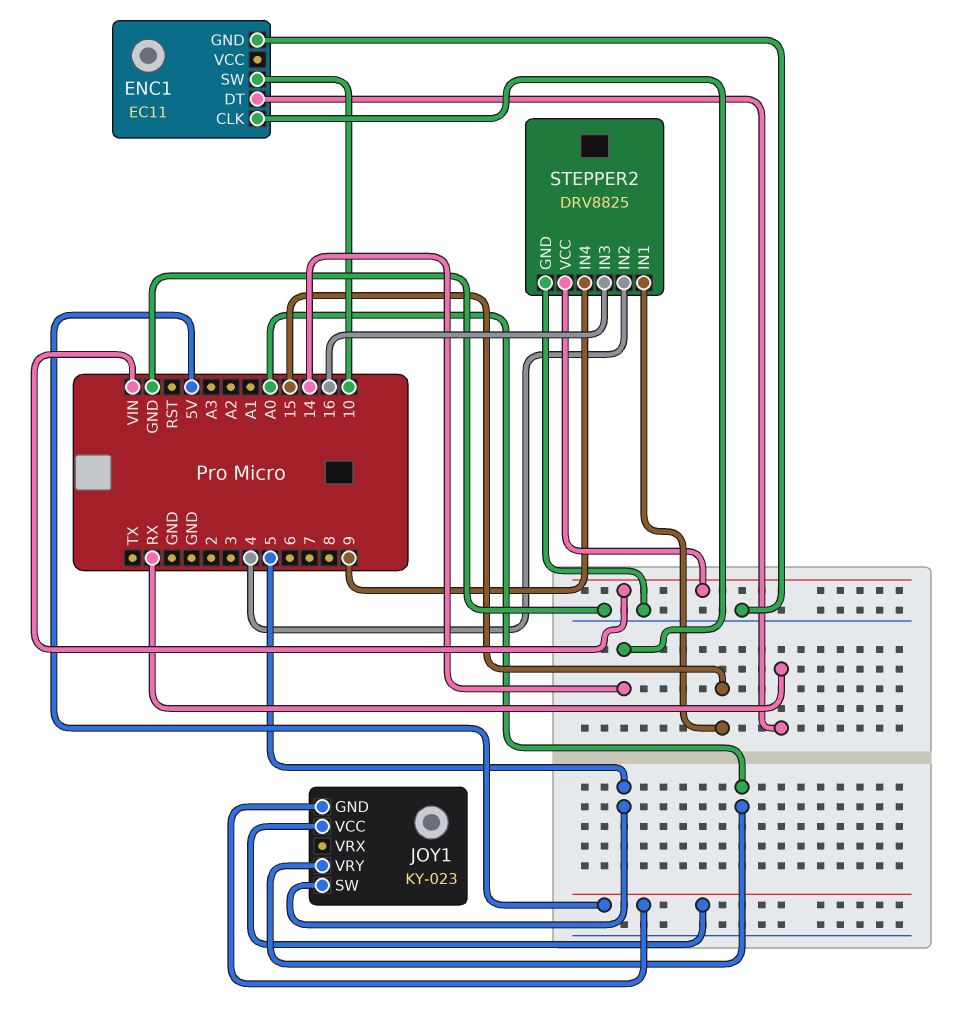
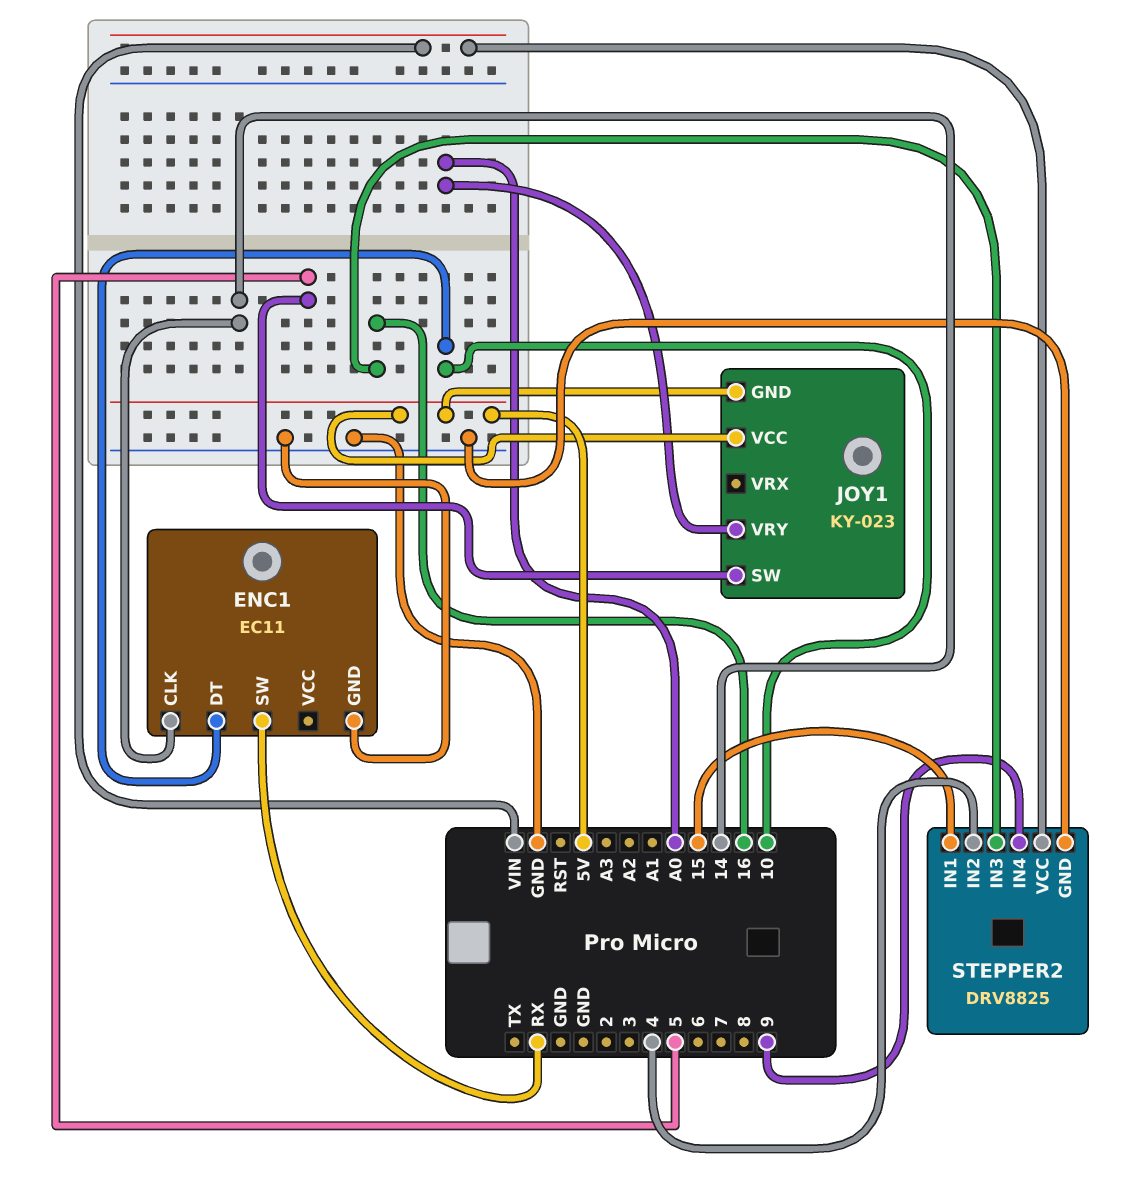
ENC1 pin DT: RX -> 10
ENC1 pin SW: 10 -> RX

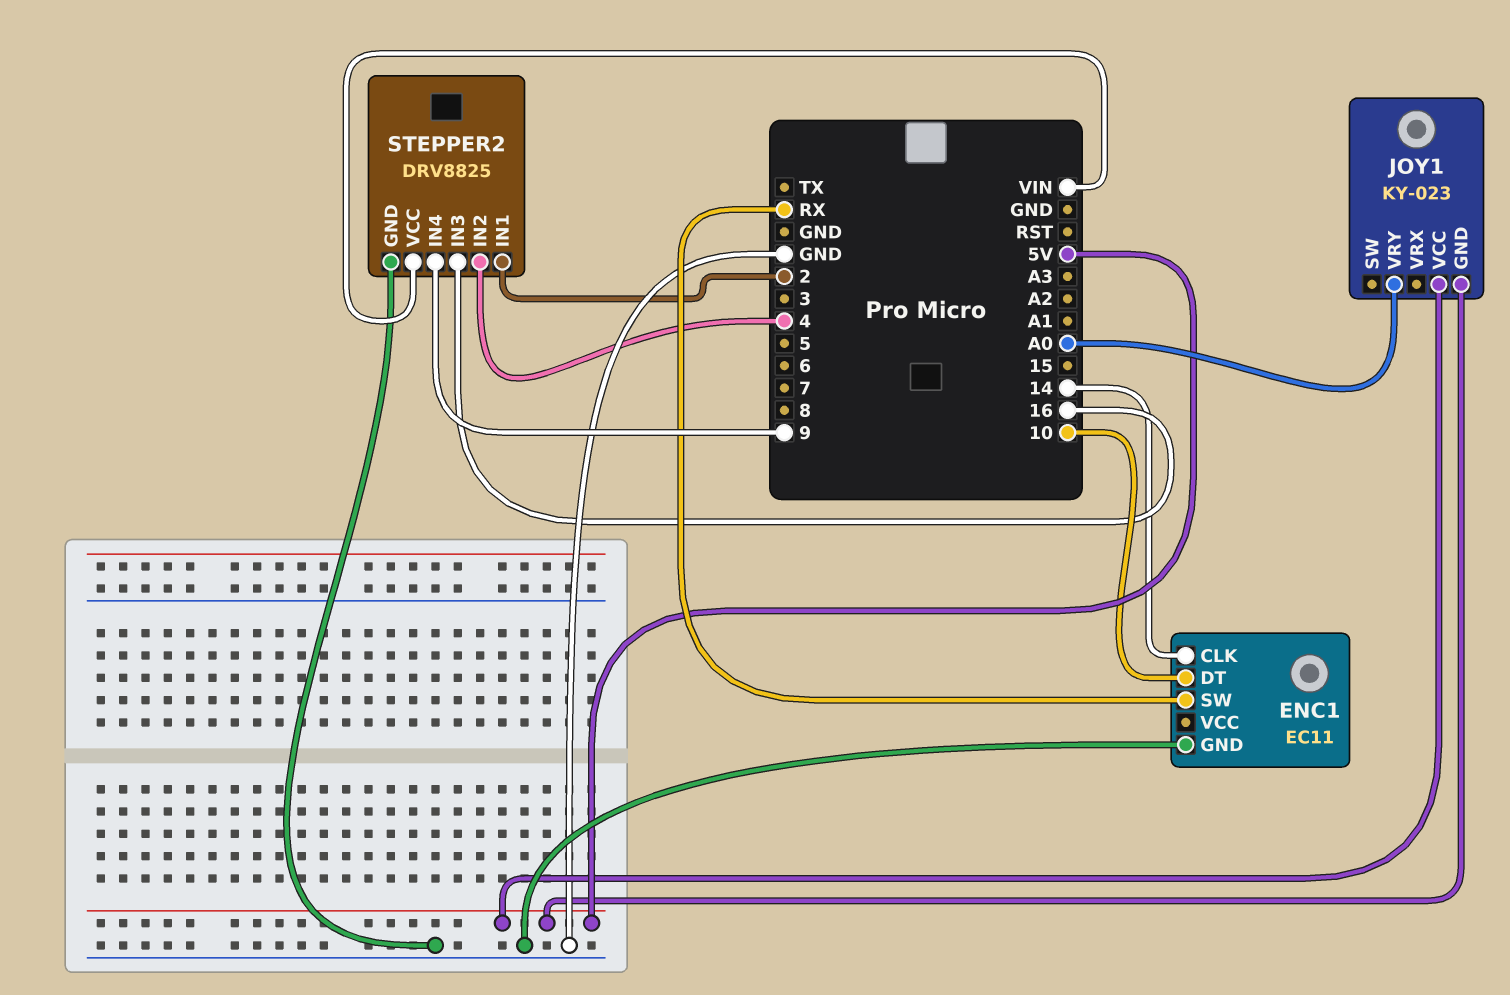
JOY1 pin SW: 5 -> none
STEPPER2 pin IN1: 15 -> 2

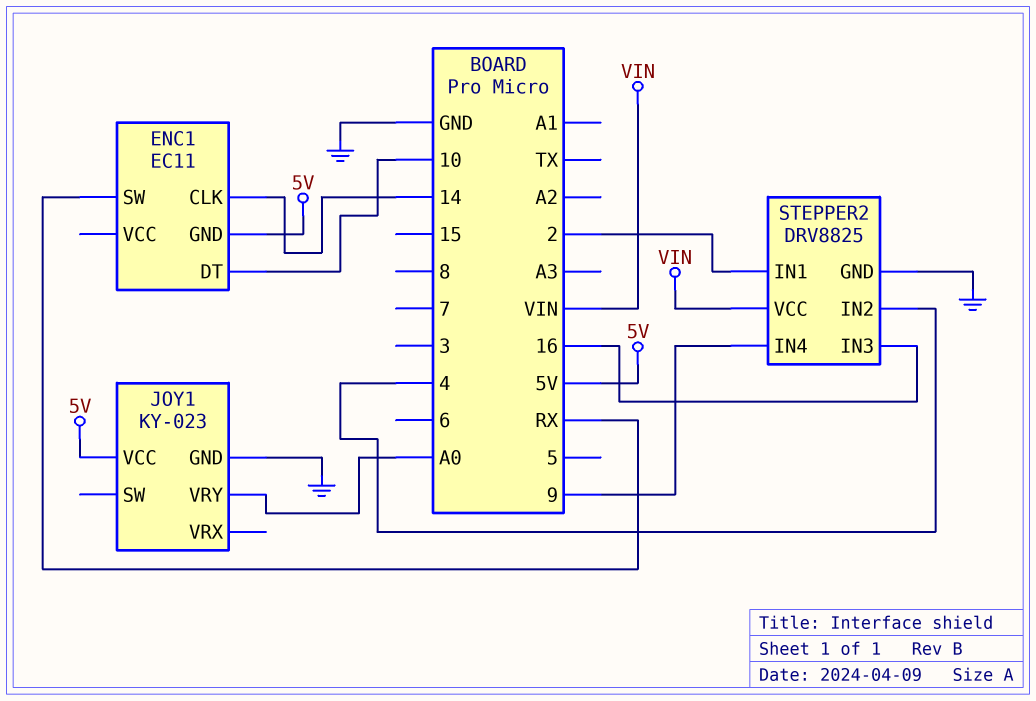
ENC1 pin GND: GND -> 5V
JOY1 pin GND: 5V -> GND

